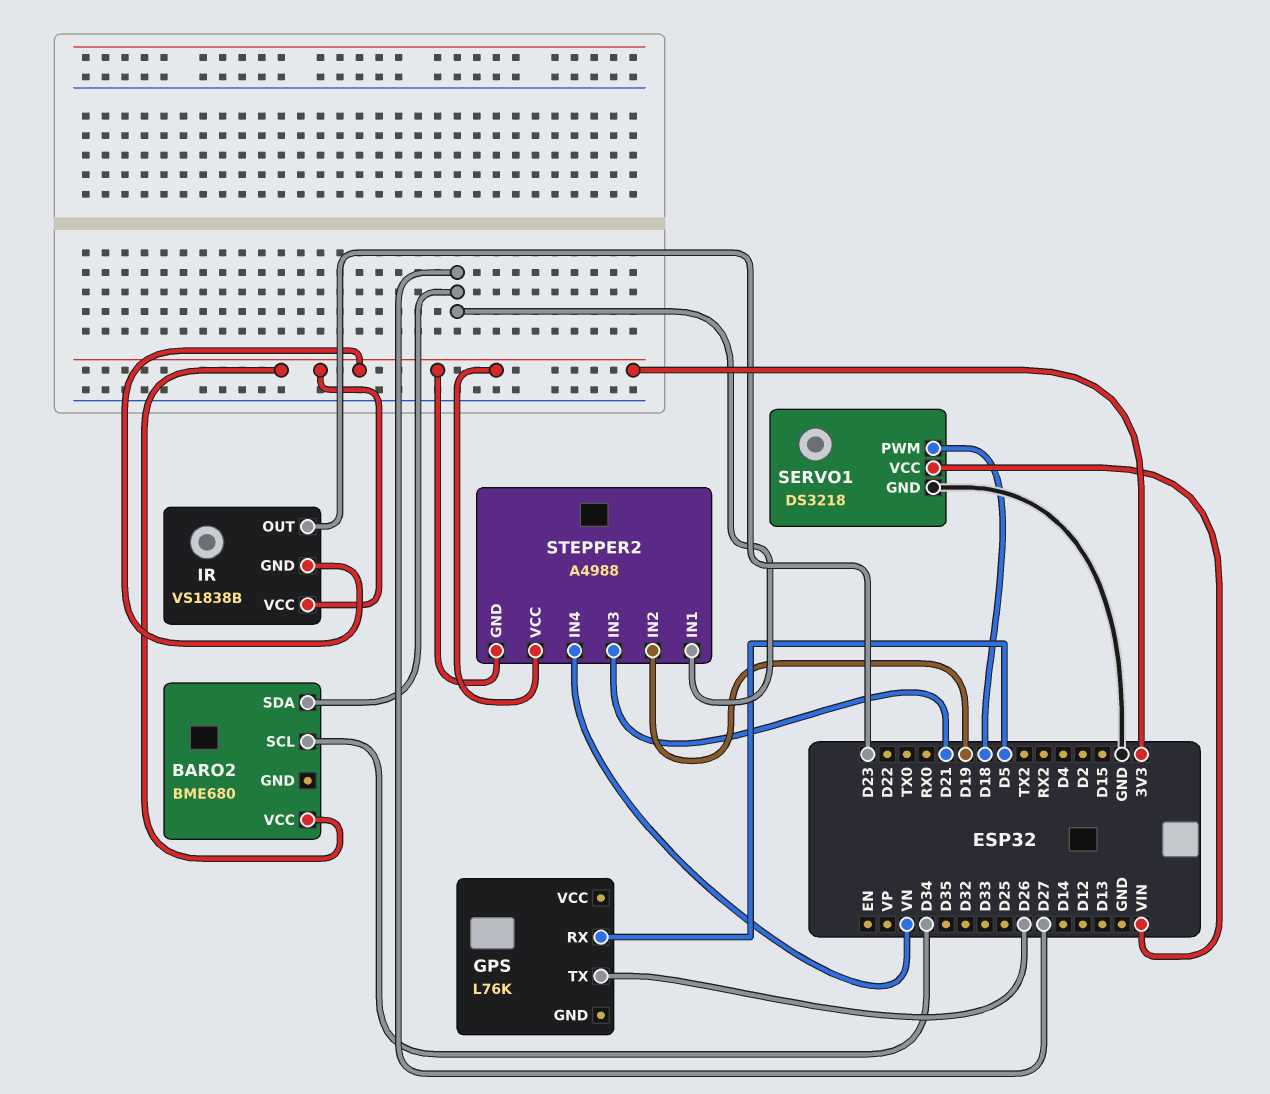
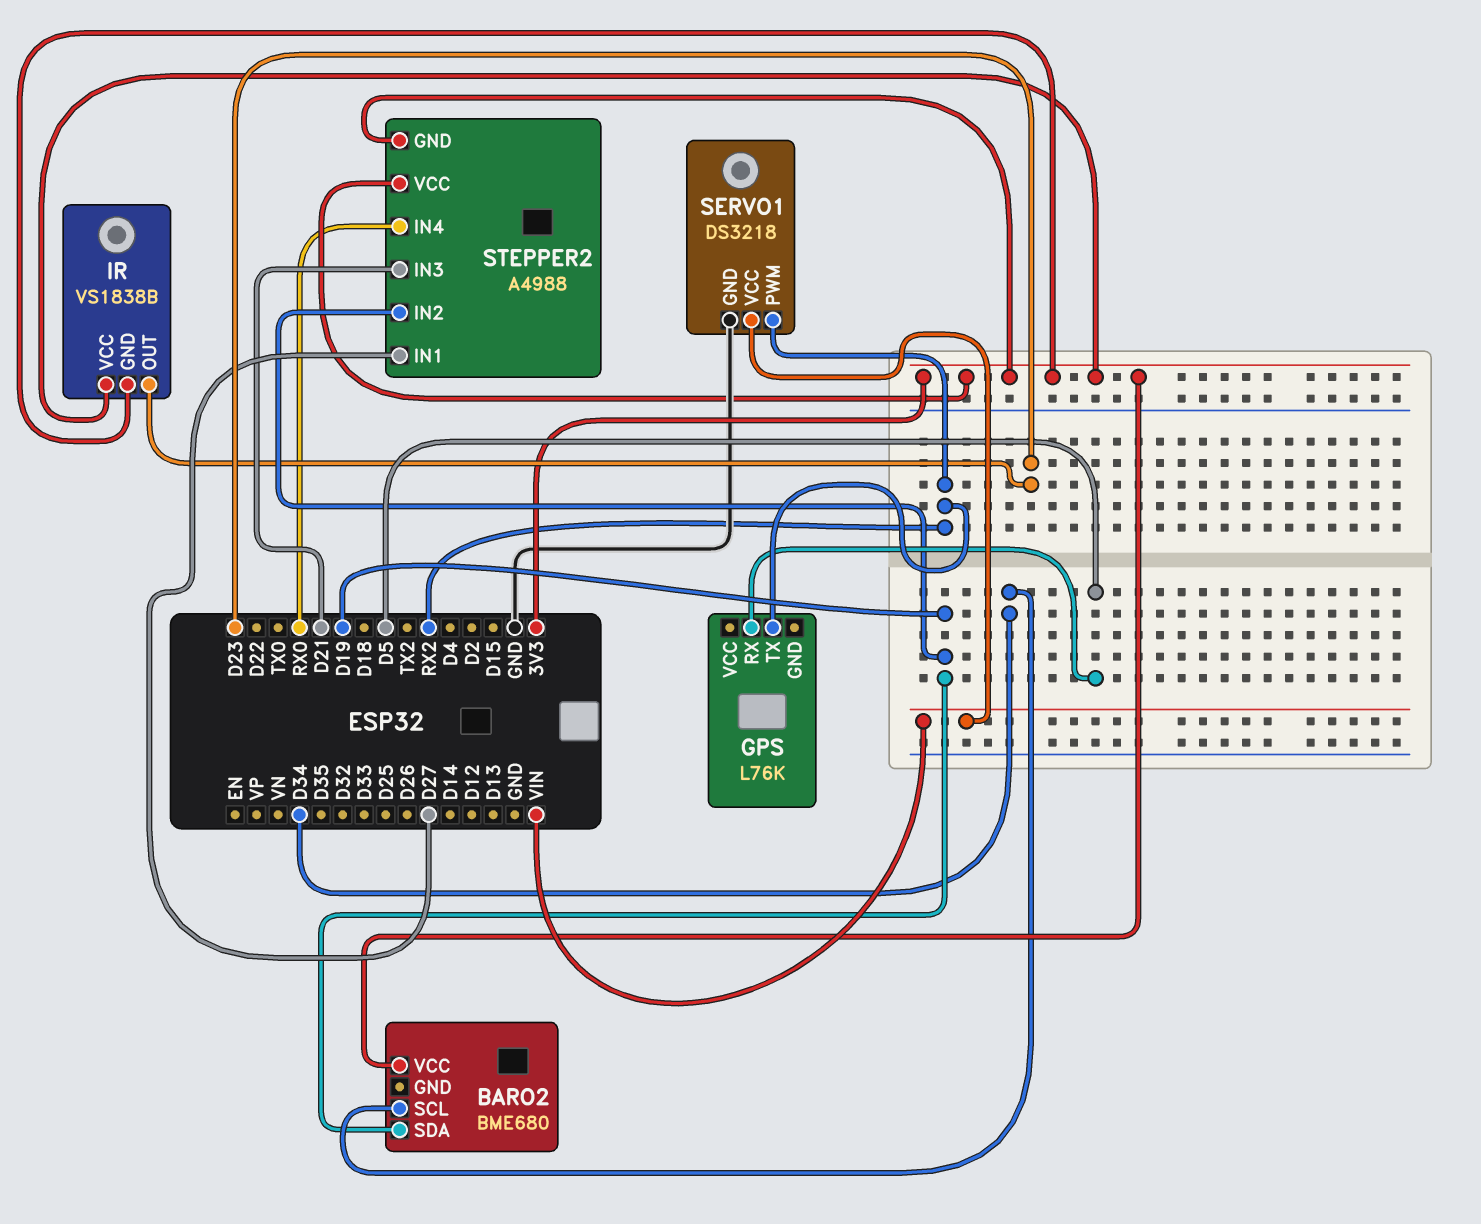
BARO2 pin SDA: D27 -> D19
GPS pin TX: D26 -> RX2
SERVO1 pin PWM: D18 -> RX2
STEPPER2 pin IN4: VN -> RX0

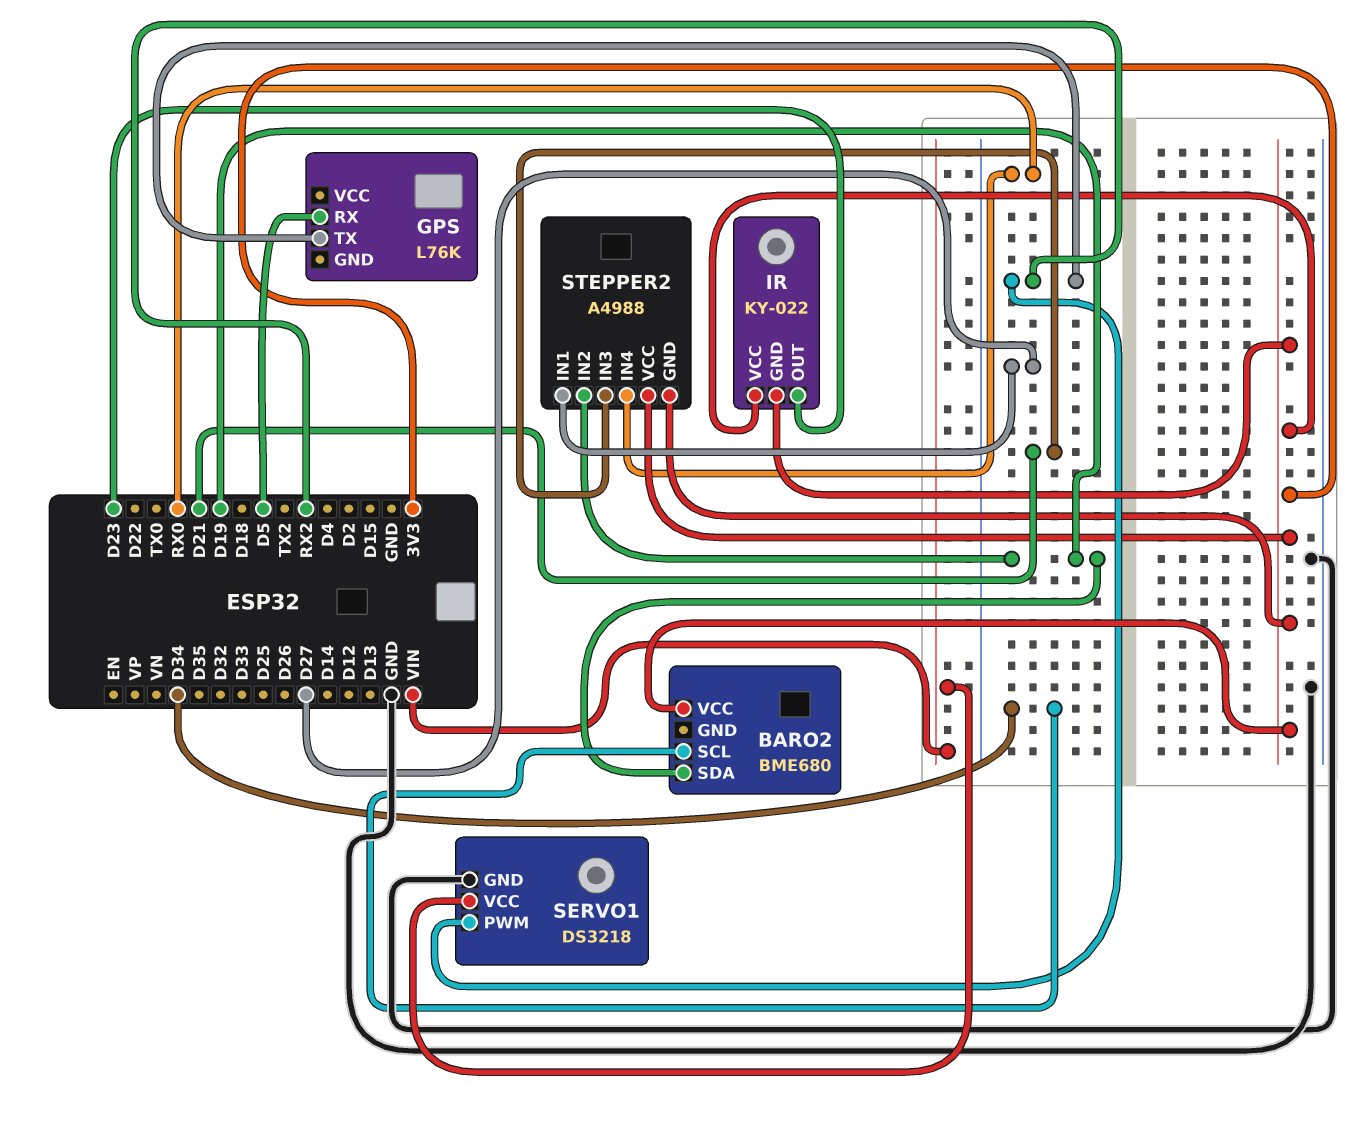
IR: VS1838B -> KY-022

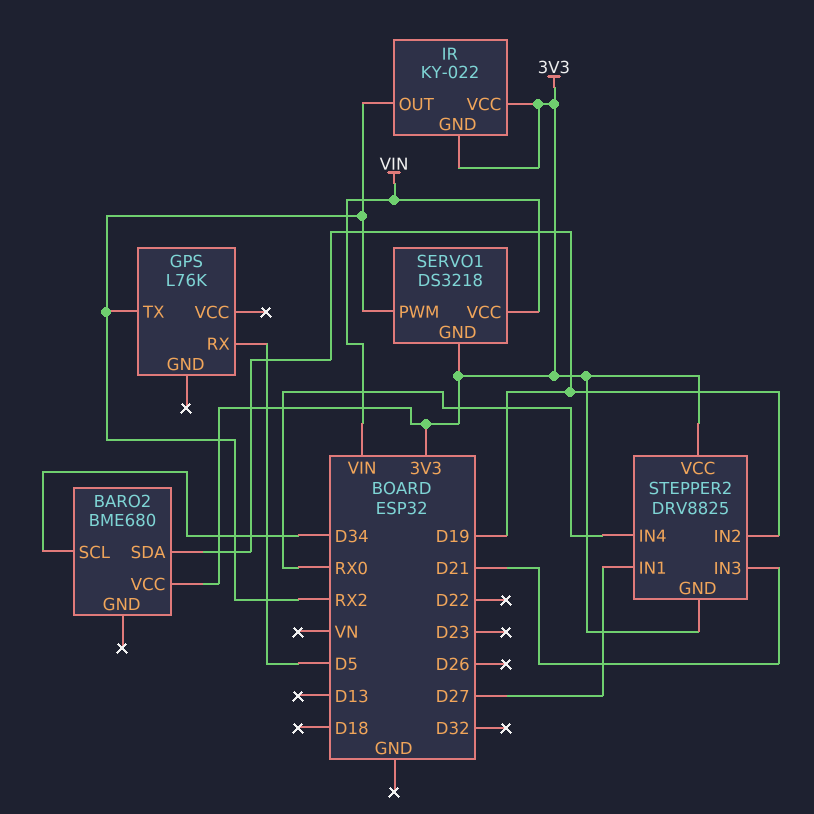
IR pin OUT: D23 -> RX2
SERVO1 pin GND: GND -> 3V3
STEPPER2: A4988 -> DRV8825

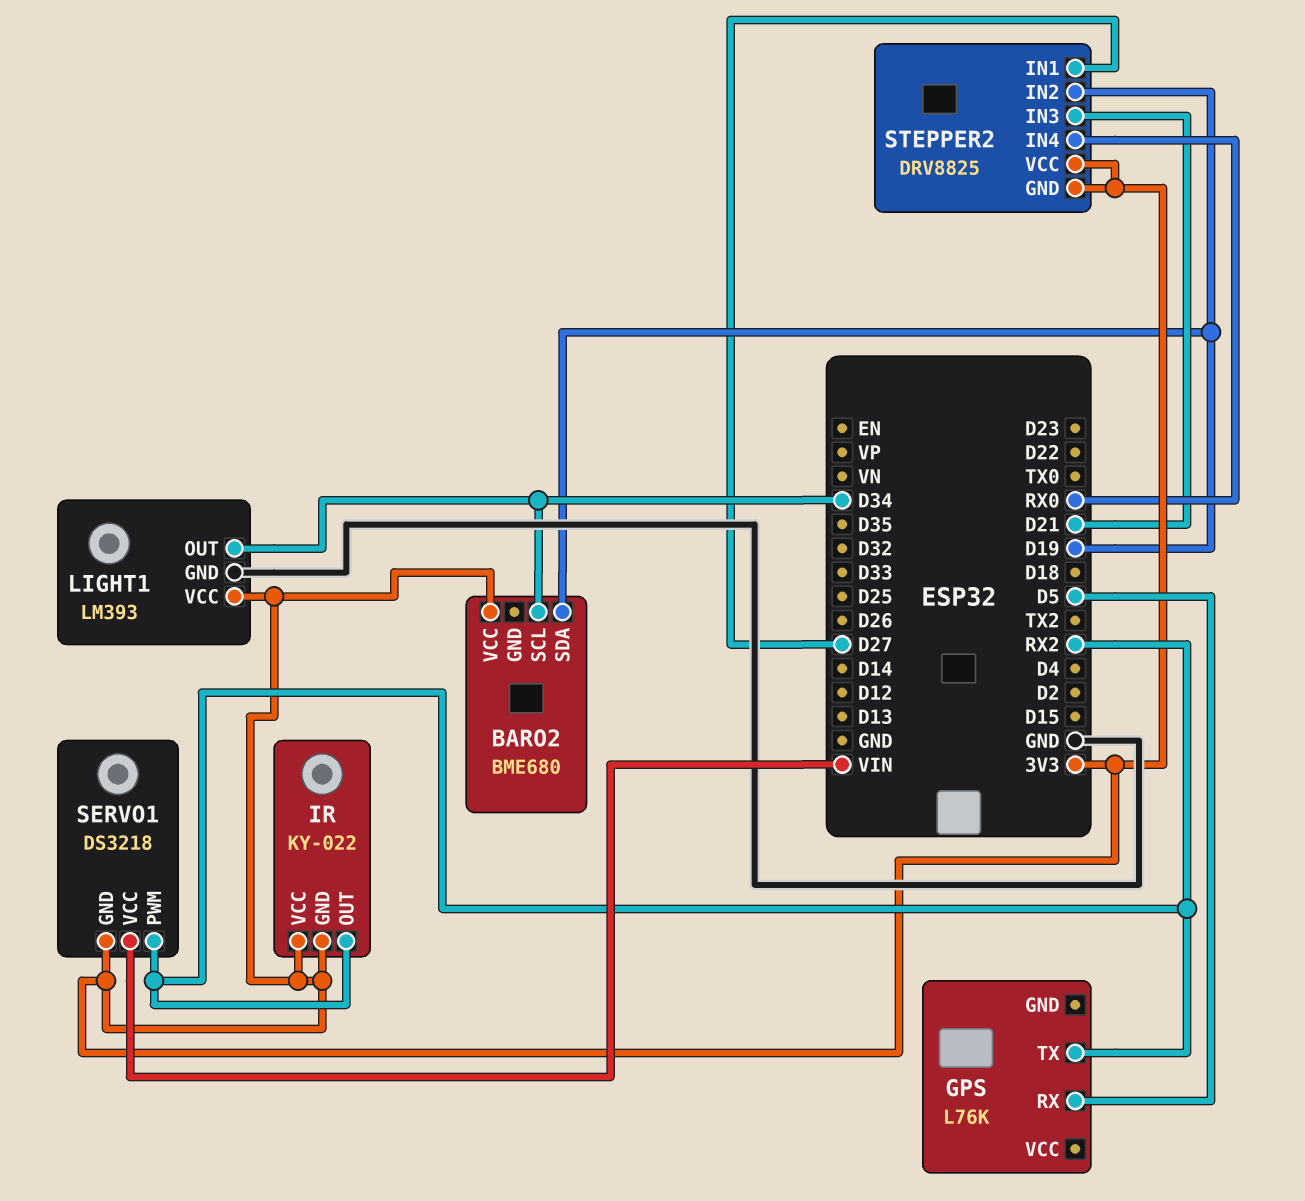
LIGHT1: none -> LM393
LIGHT1 pin GND: none -> GND
LIGHT1 pin OUT: none -> D34
LIGHT1 pin VCC: none -> 3V3

